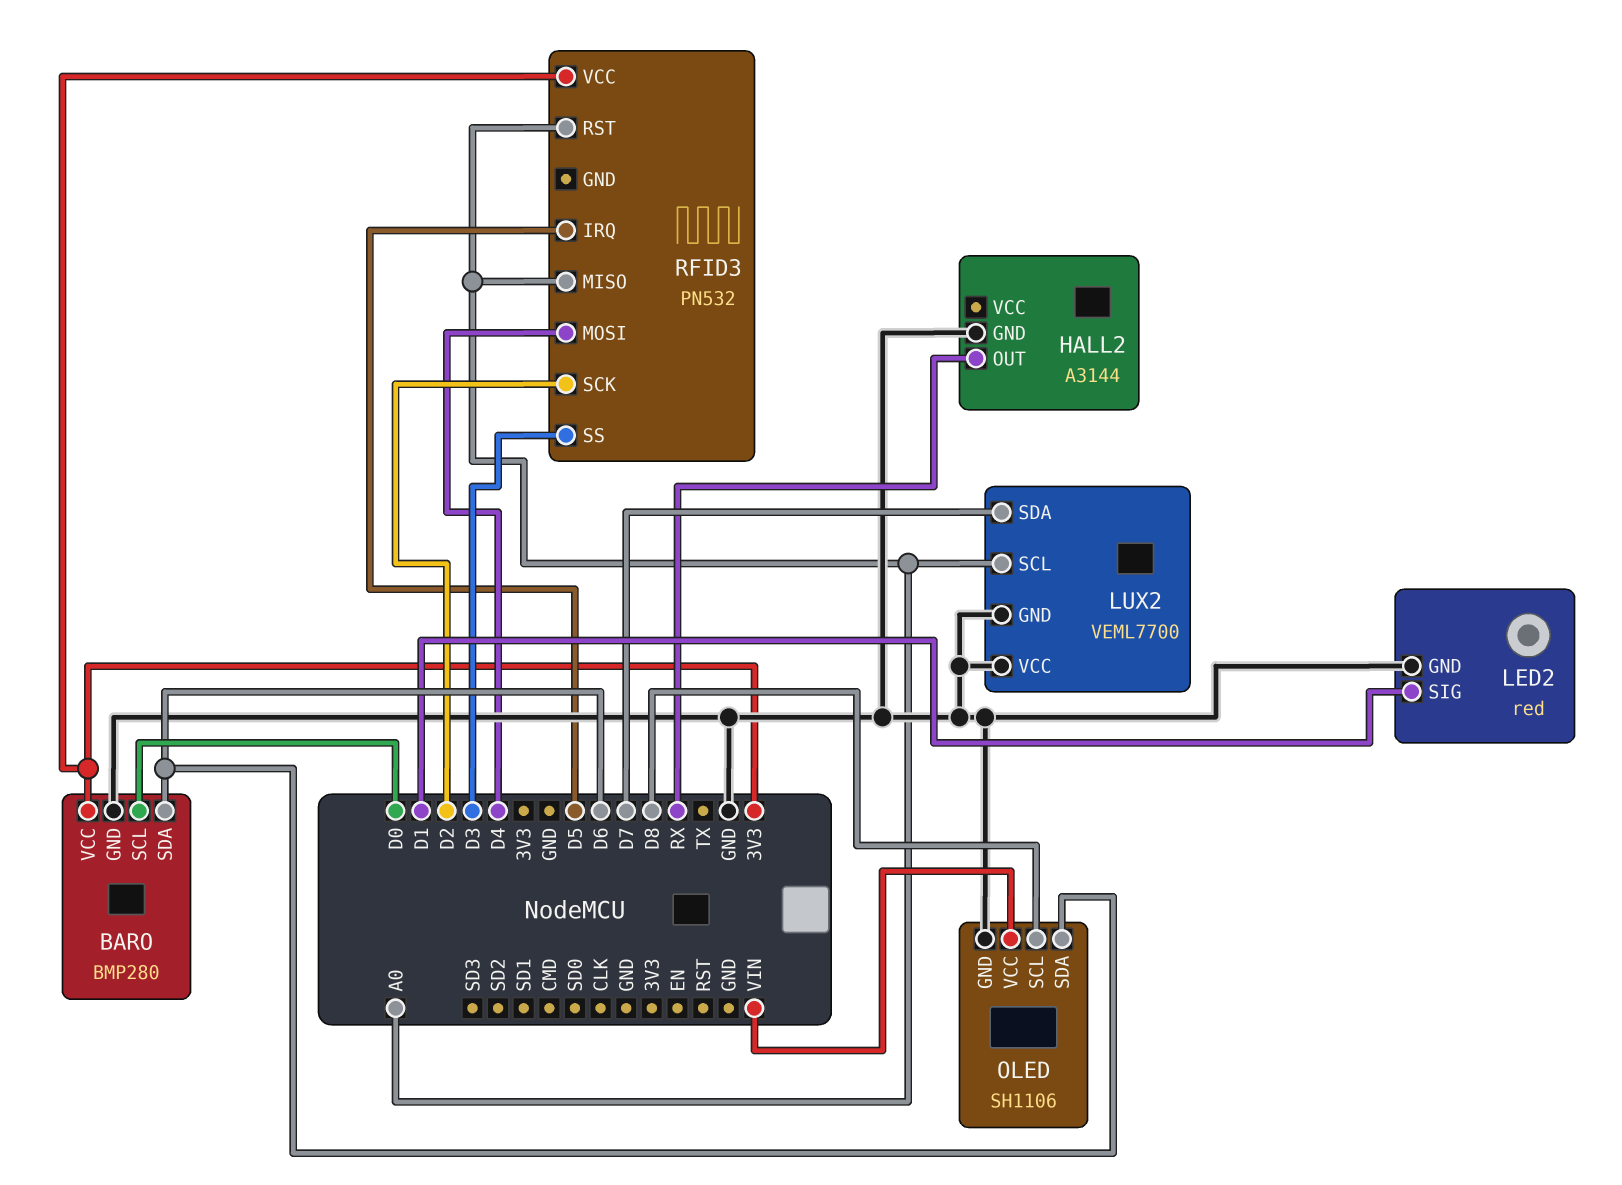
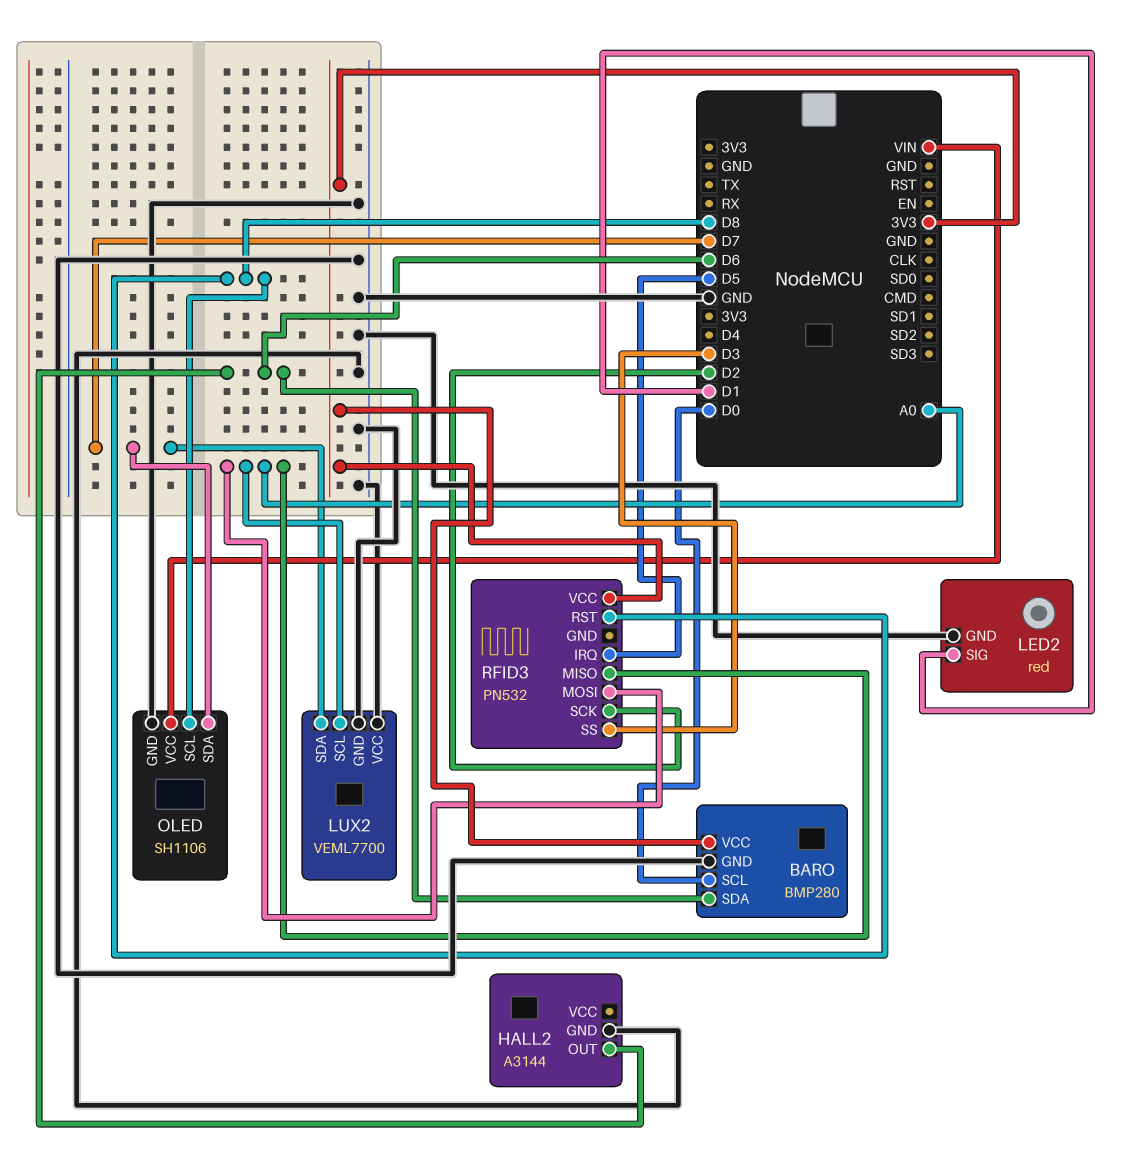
HALL2 pin OUT: RX -> D6
OLED pin SDA: D6 -> D7
RFID3 pin MOSI: D4 -> A0
RFID3 pin RST: A0 -> D8

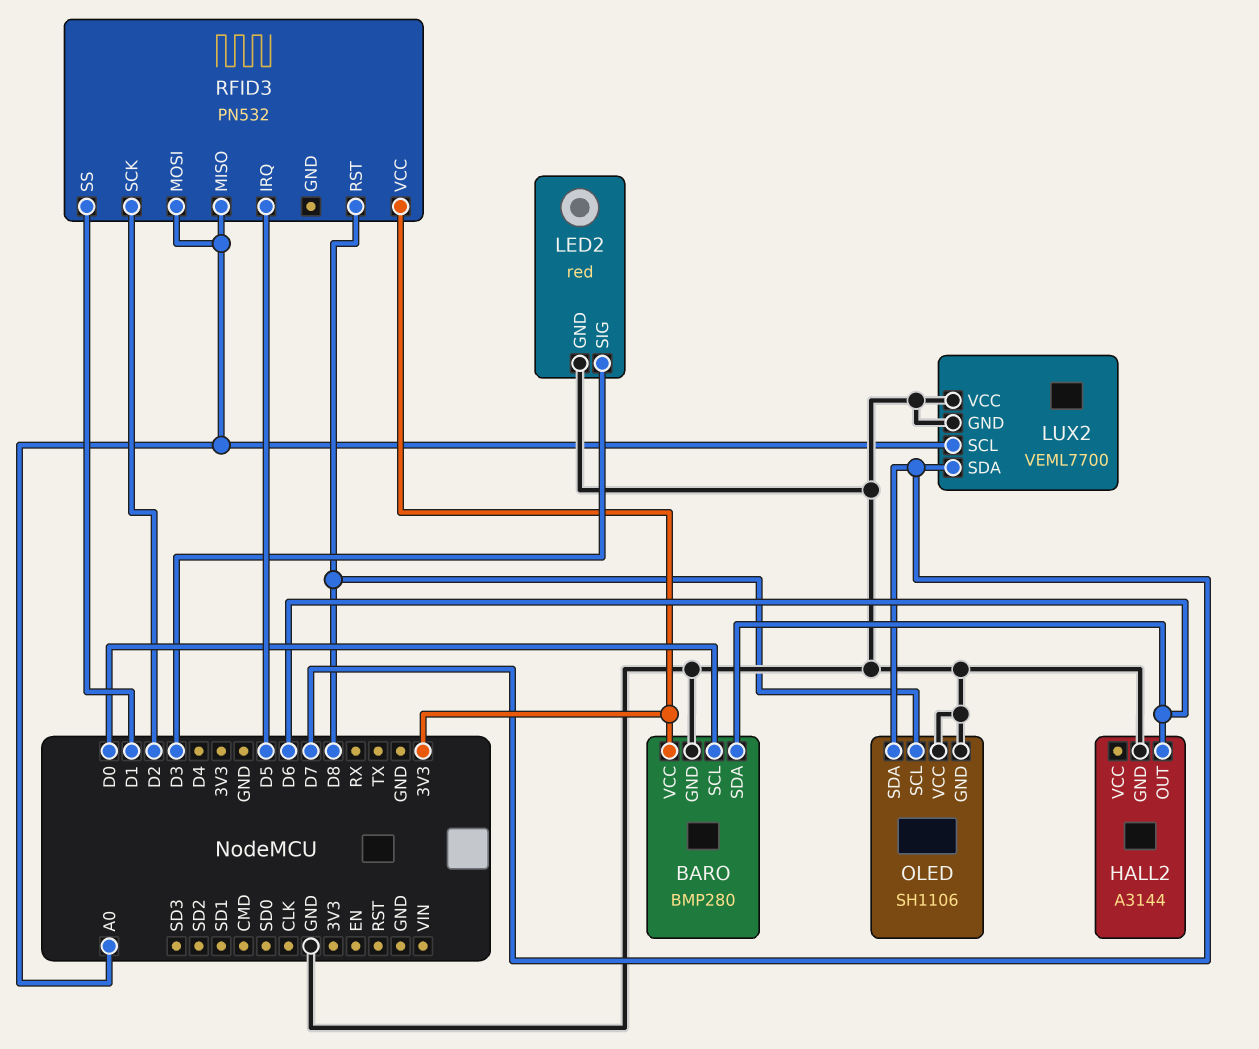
LED2 pin SIG: D1 -> D3
OLED pin VCC: VIN -> GND
RFID3 pin SS: D3 -> D1

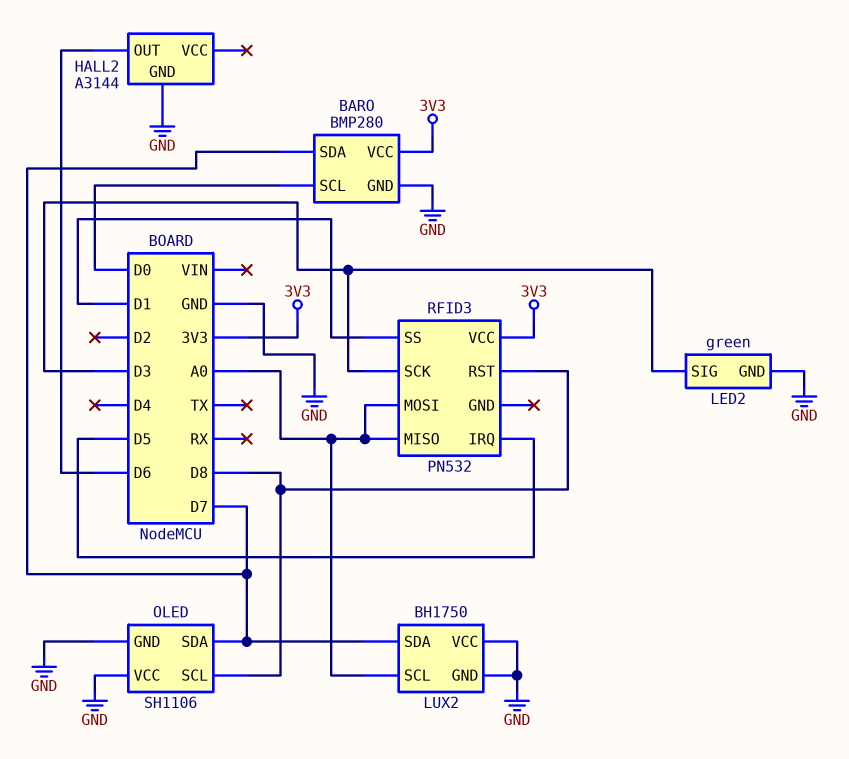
BARO pin SDA: D6 -> D7
LED2: red -> green
LUX2: VEML7700 -> BH1750
RFID3 pin SCK: D2 -> D3

